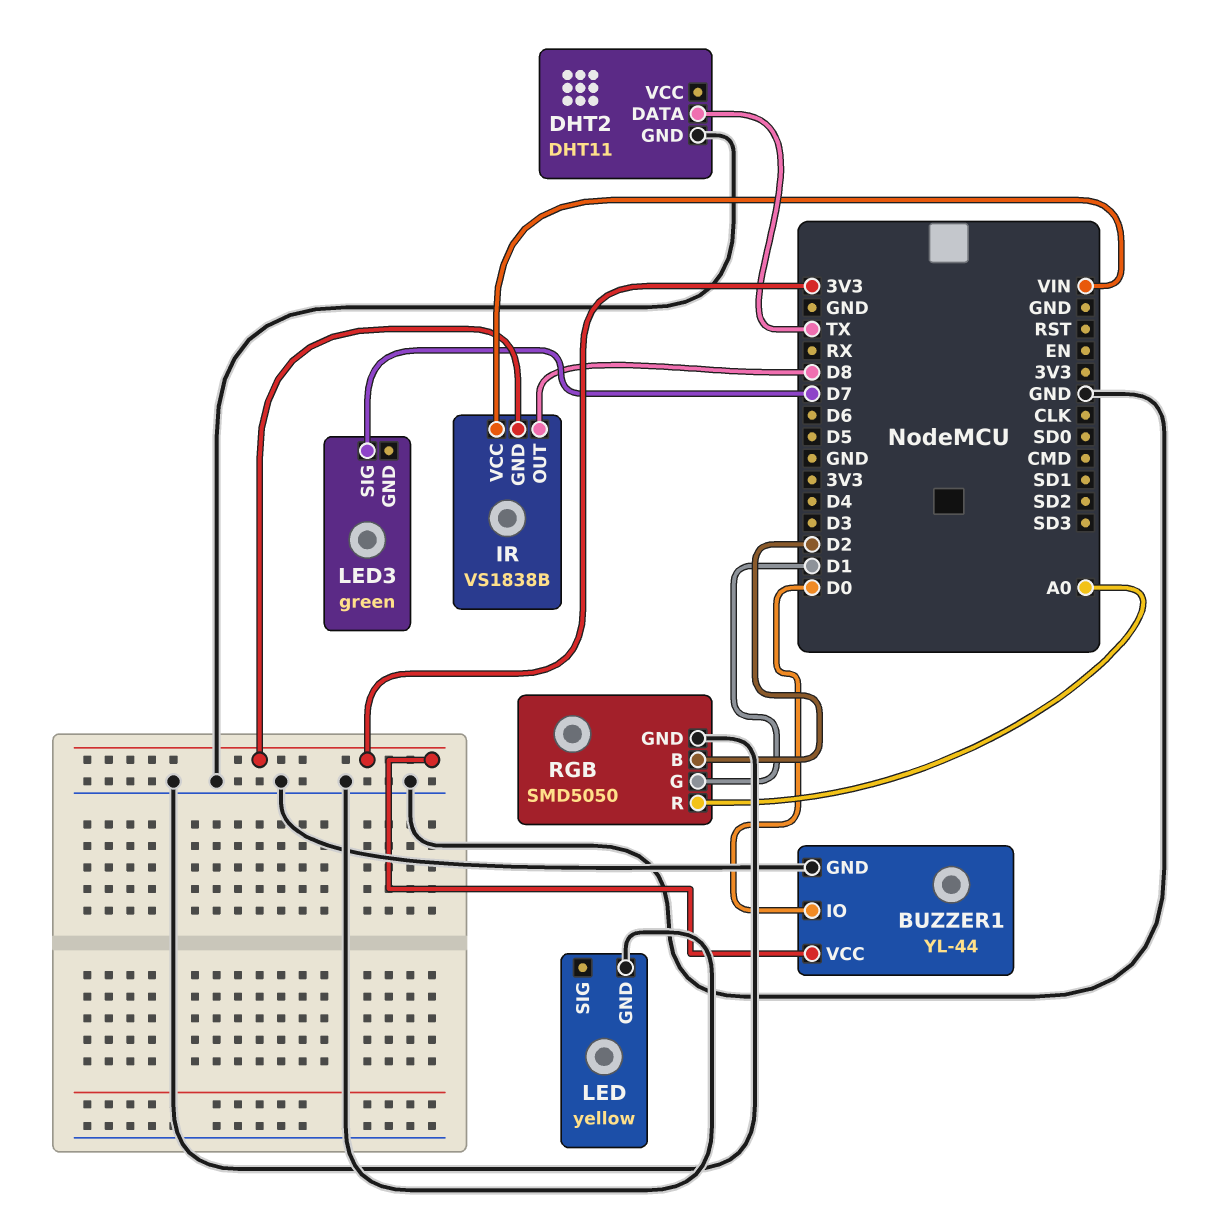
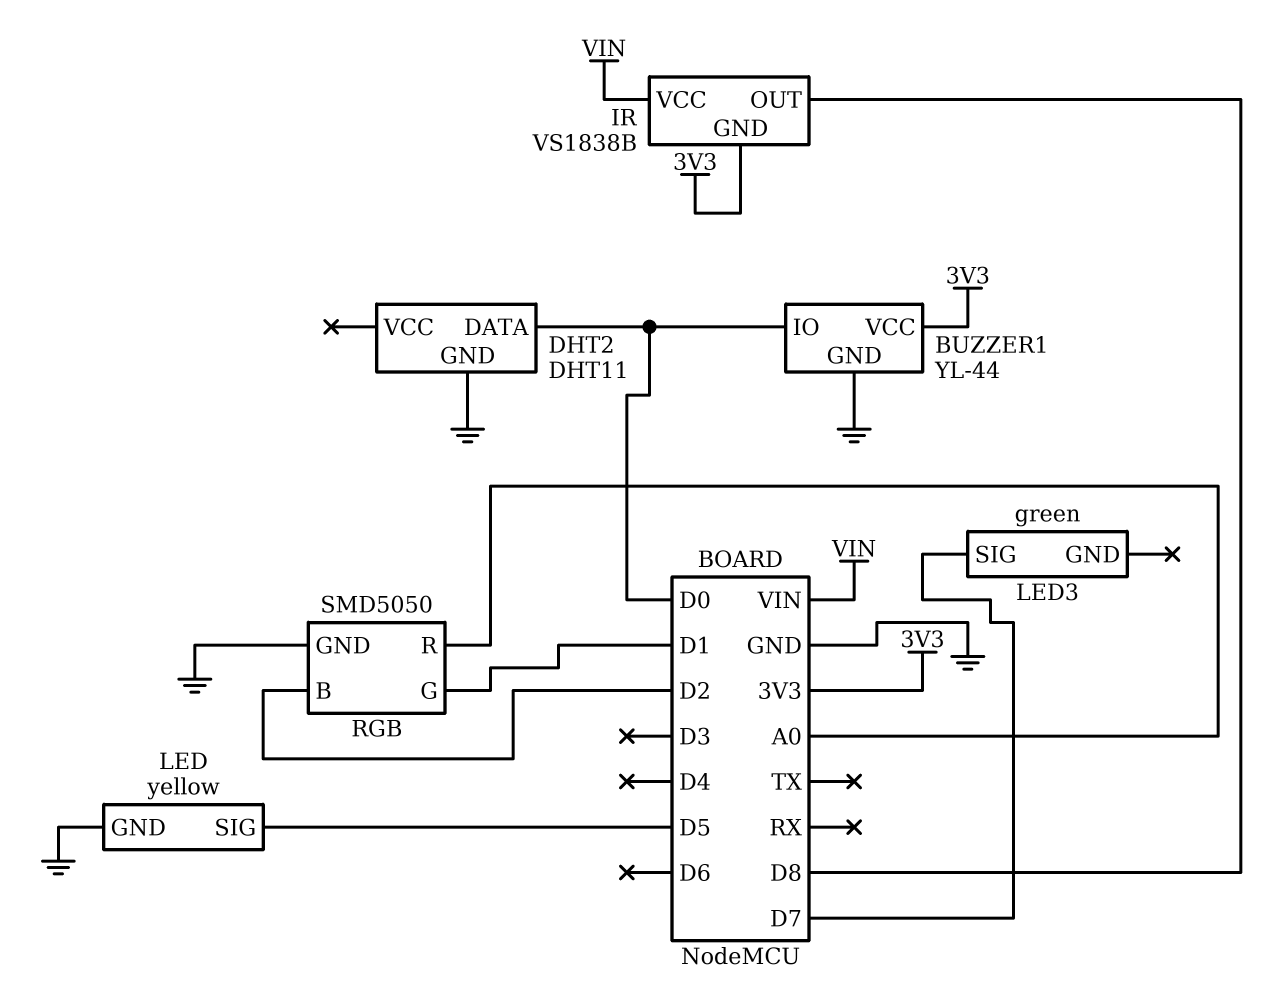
DHT2 pin DATA: TX -> D0
LED pin SIG: none -> D5

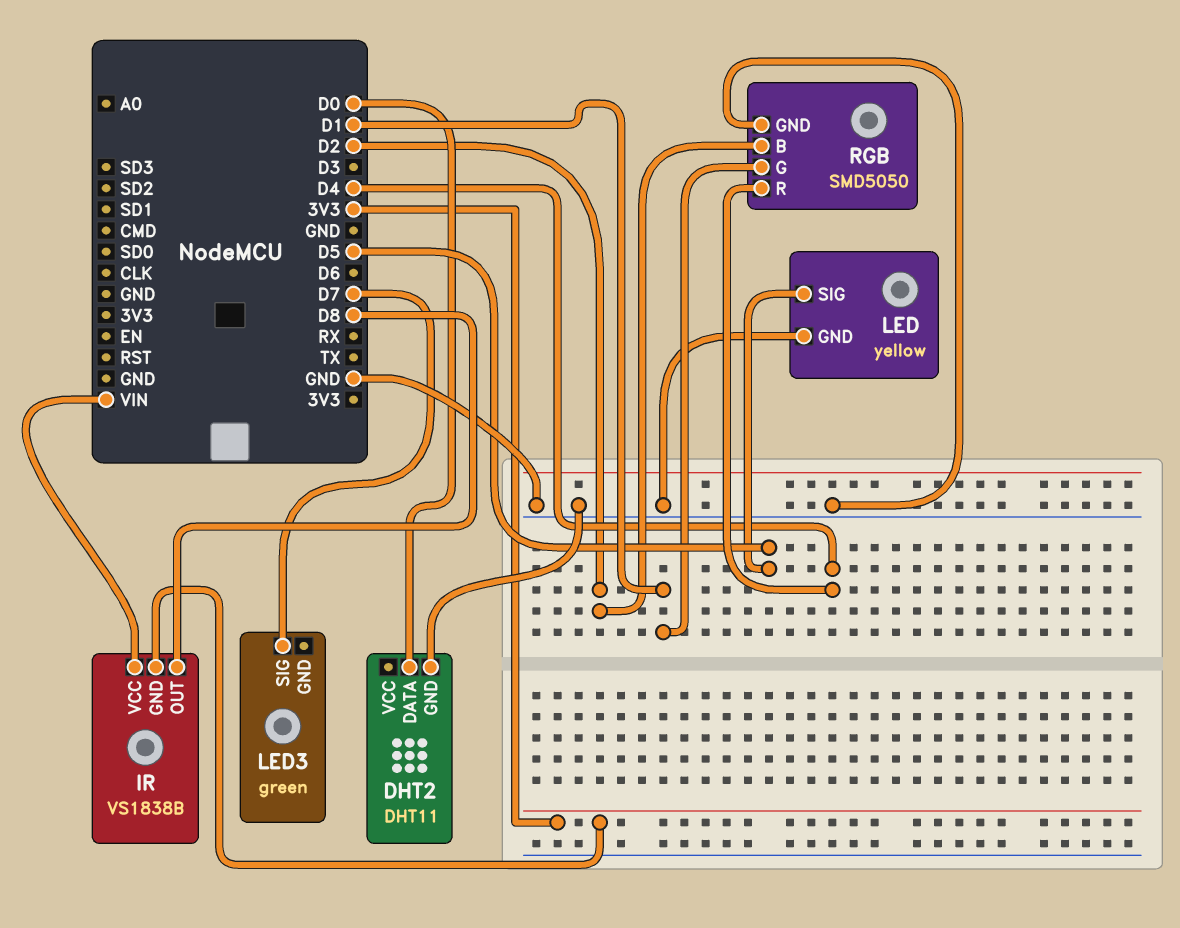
BUZZER1: YL-44 -> none
BUZZER1 pin GND: GND -> none
BUZZER1 pin IO: D0 -> none
BUZZER1 pin VCC: 3V3 -> none
RGB pin R: A0 -> D4

